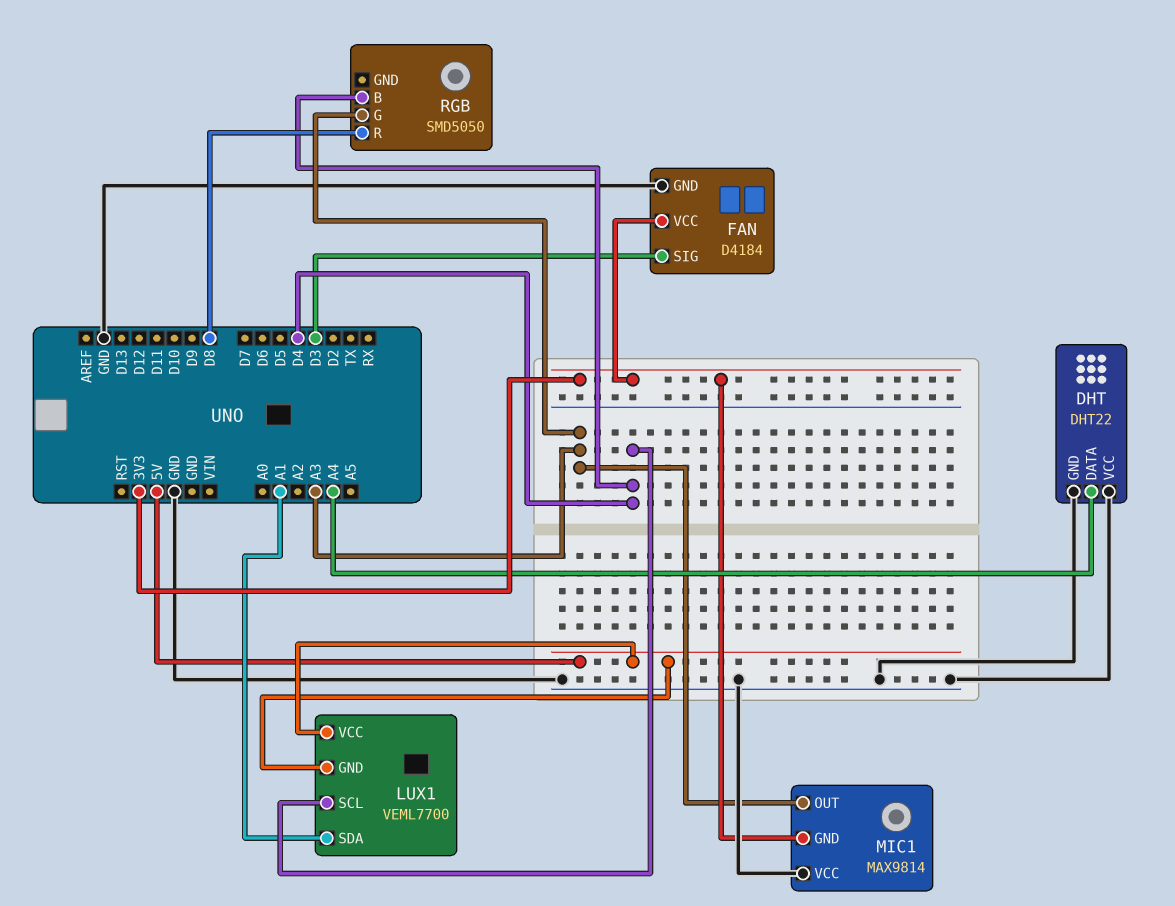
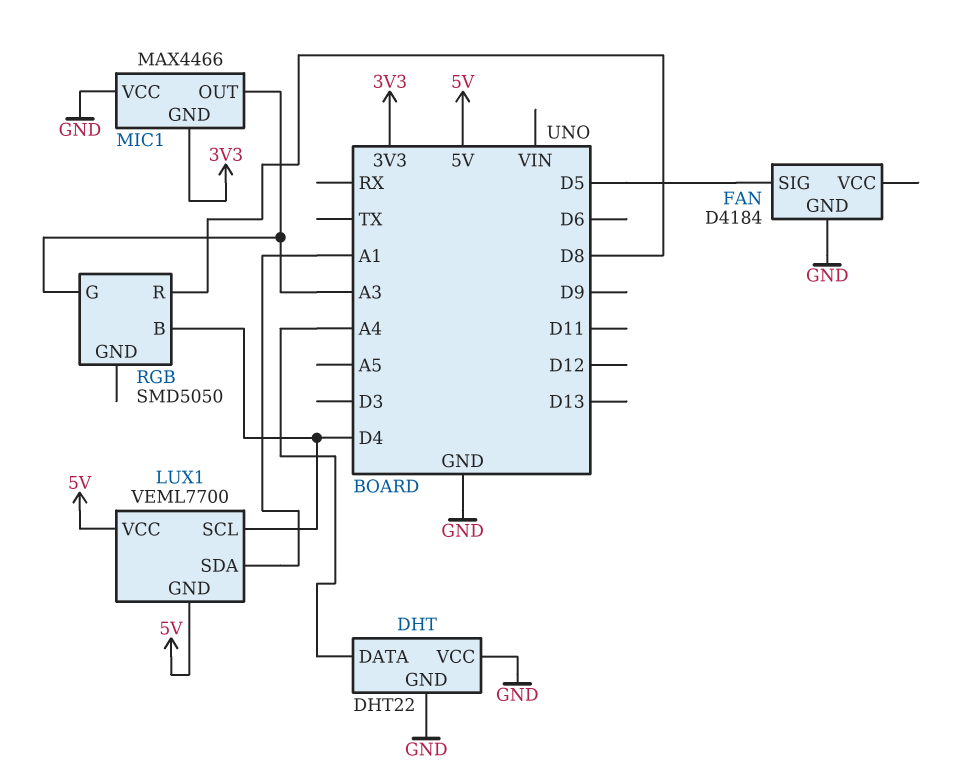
FAN pin SIG: D3 -> D5
FAN pin VCC: 3V3 -> none
MIC1: MAX9814 -> MAX4466

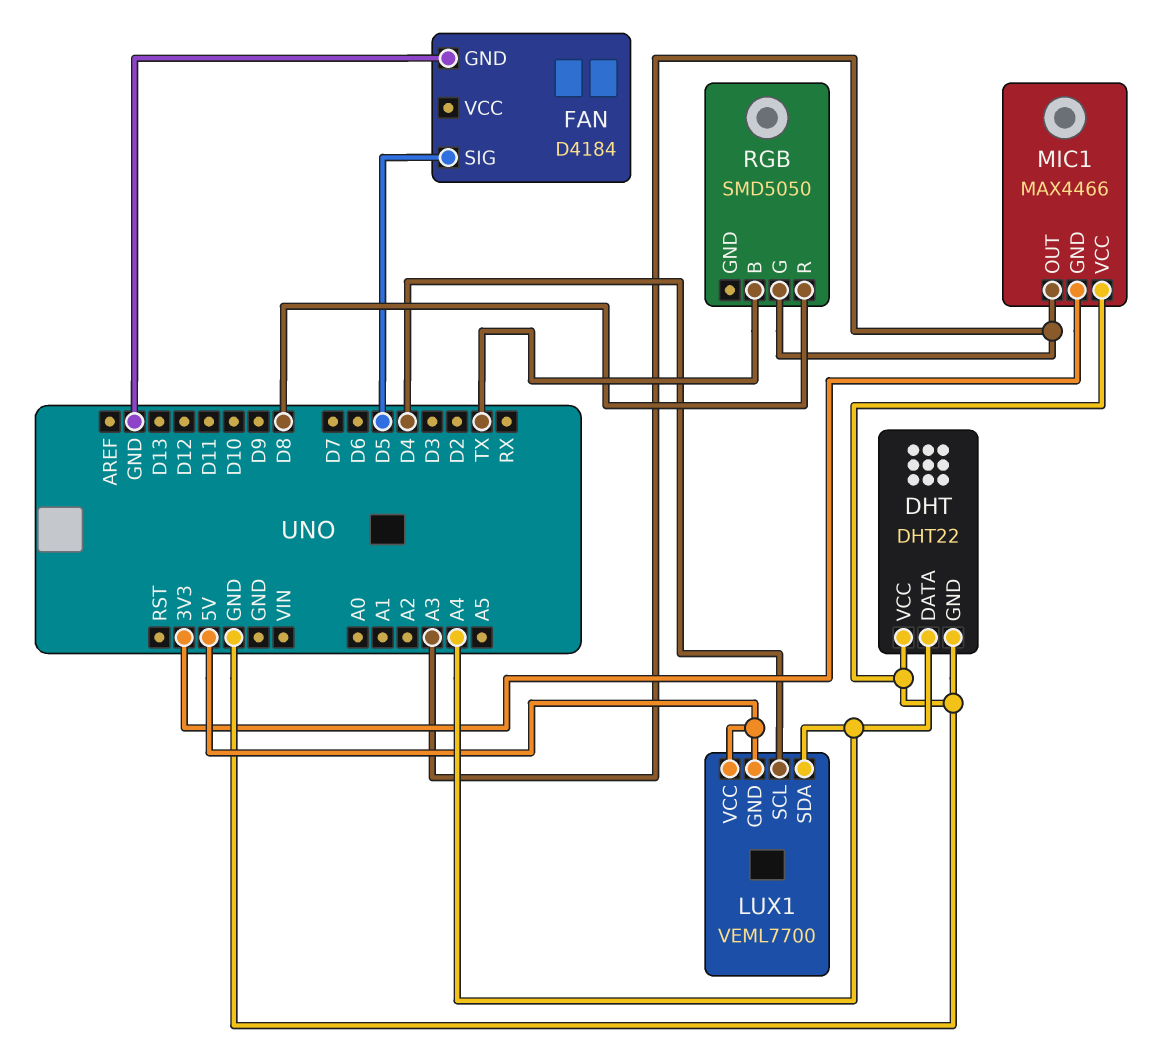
LUX1 pin SDA: A1 -> A4
RGB pin B: D4 -> TX

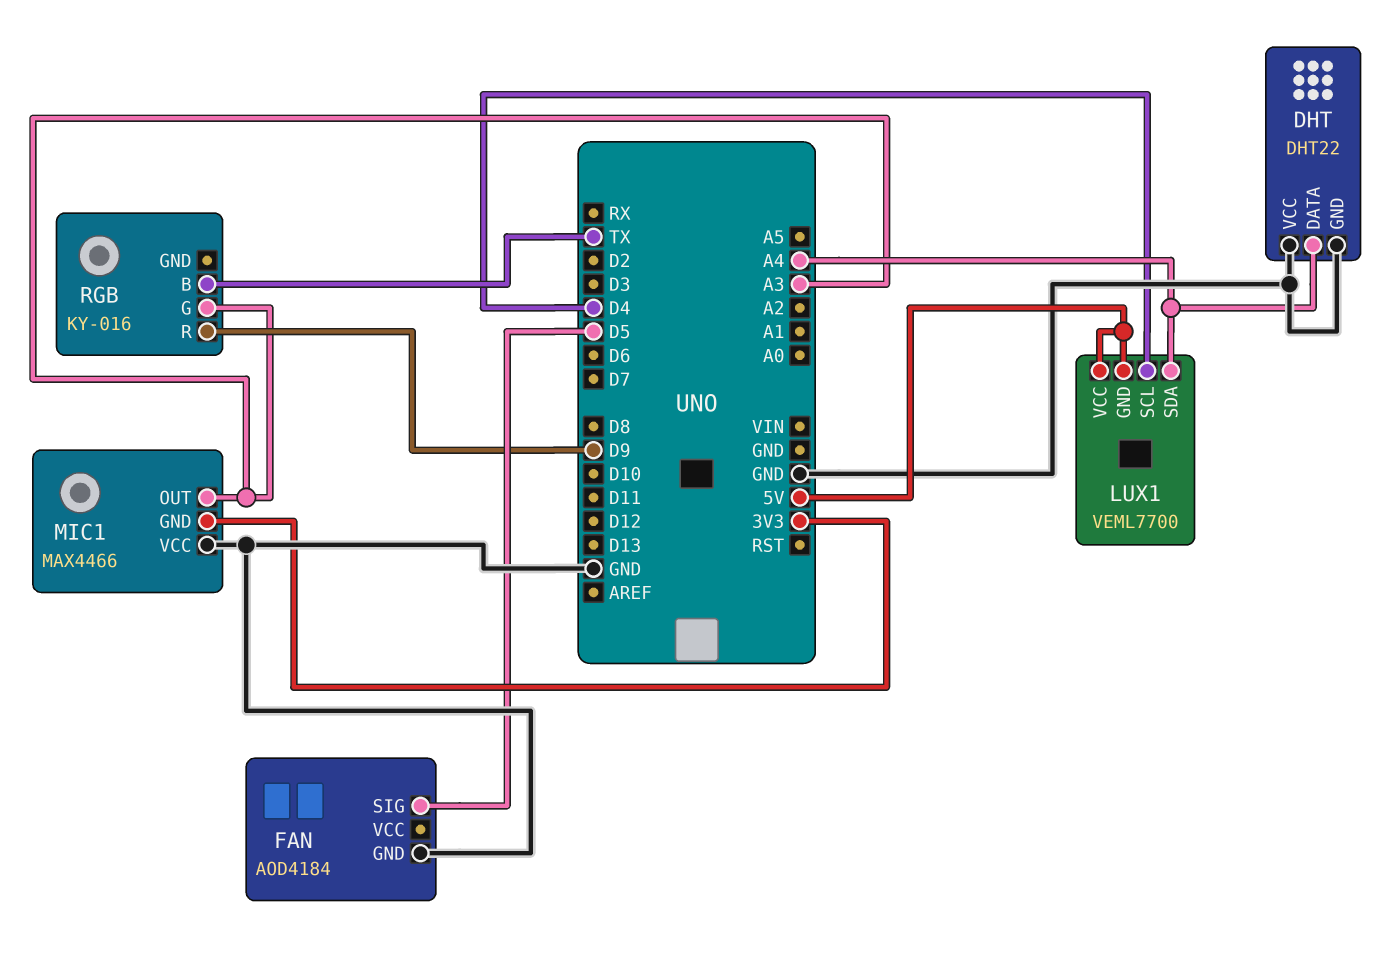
FAN: D4184 -> AOD4184
RGB: SMD5050 -> KY-016
RGB pin R: D8 -> D9

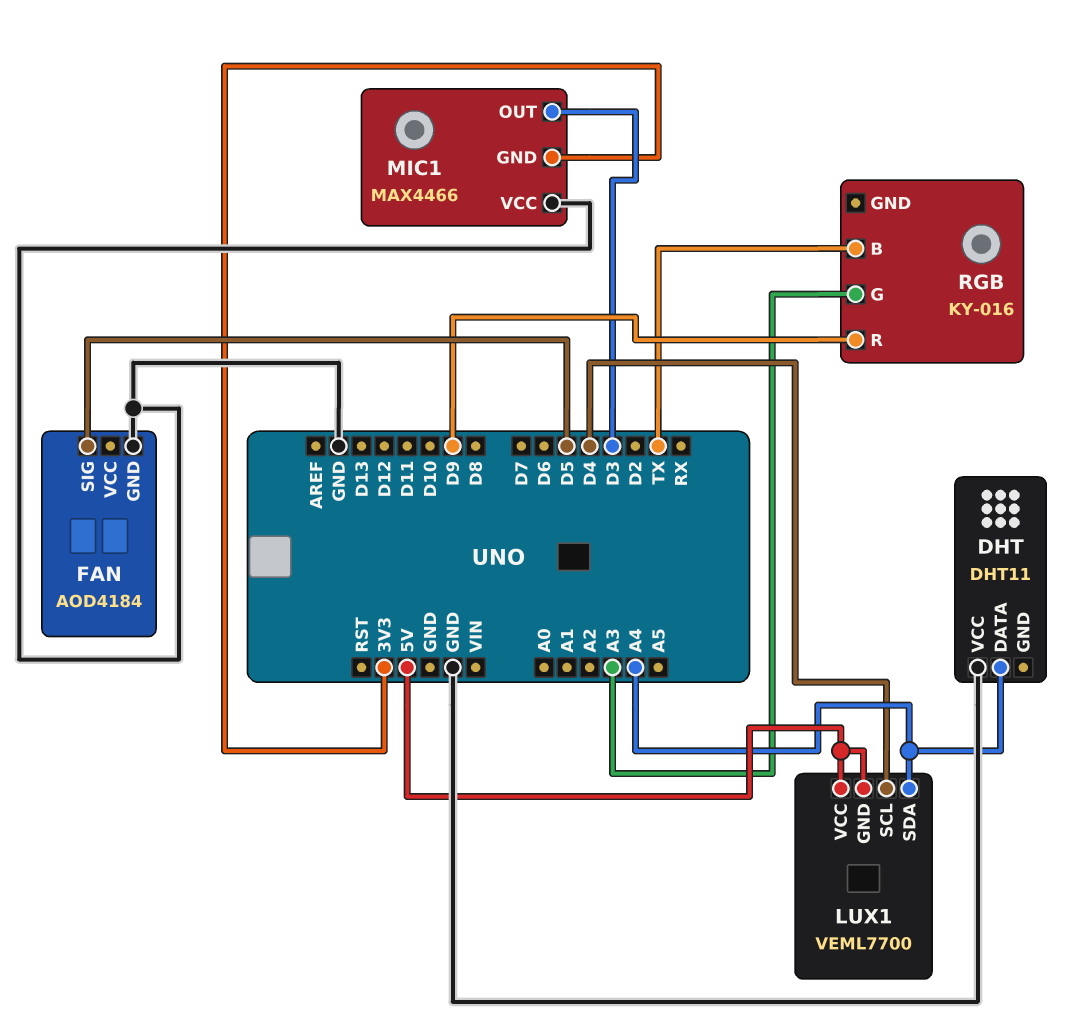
DHT: DHT22 -> DHT11
DHT pin GND: GND -> none
MIC1 pin OUT: A3 -> D3

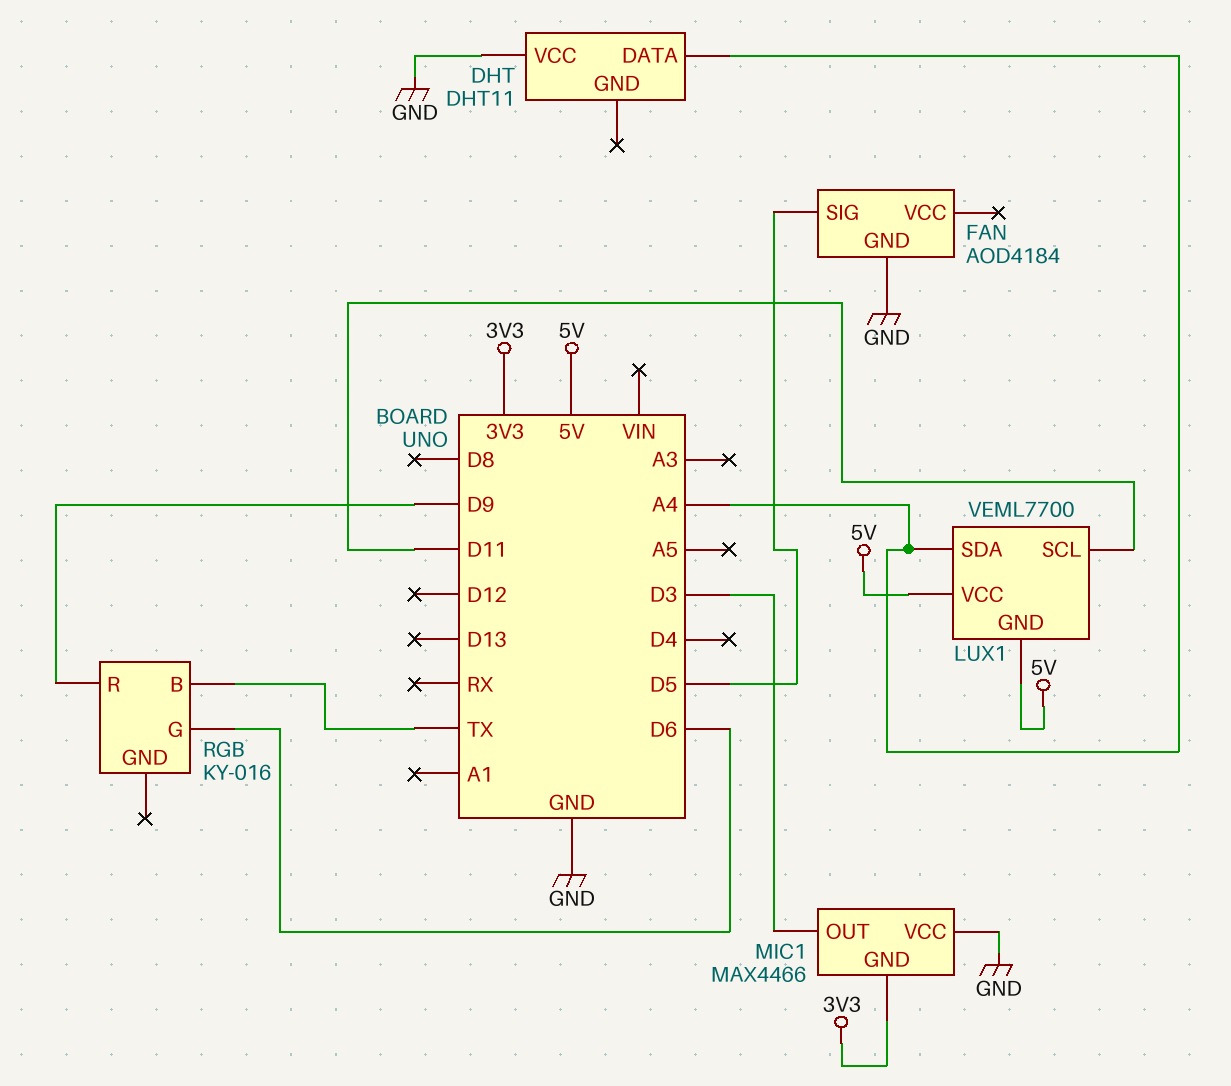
LUX1 pin SCL: D4 -> D11
RGB pin G: A3 -> D6

